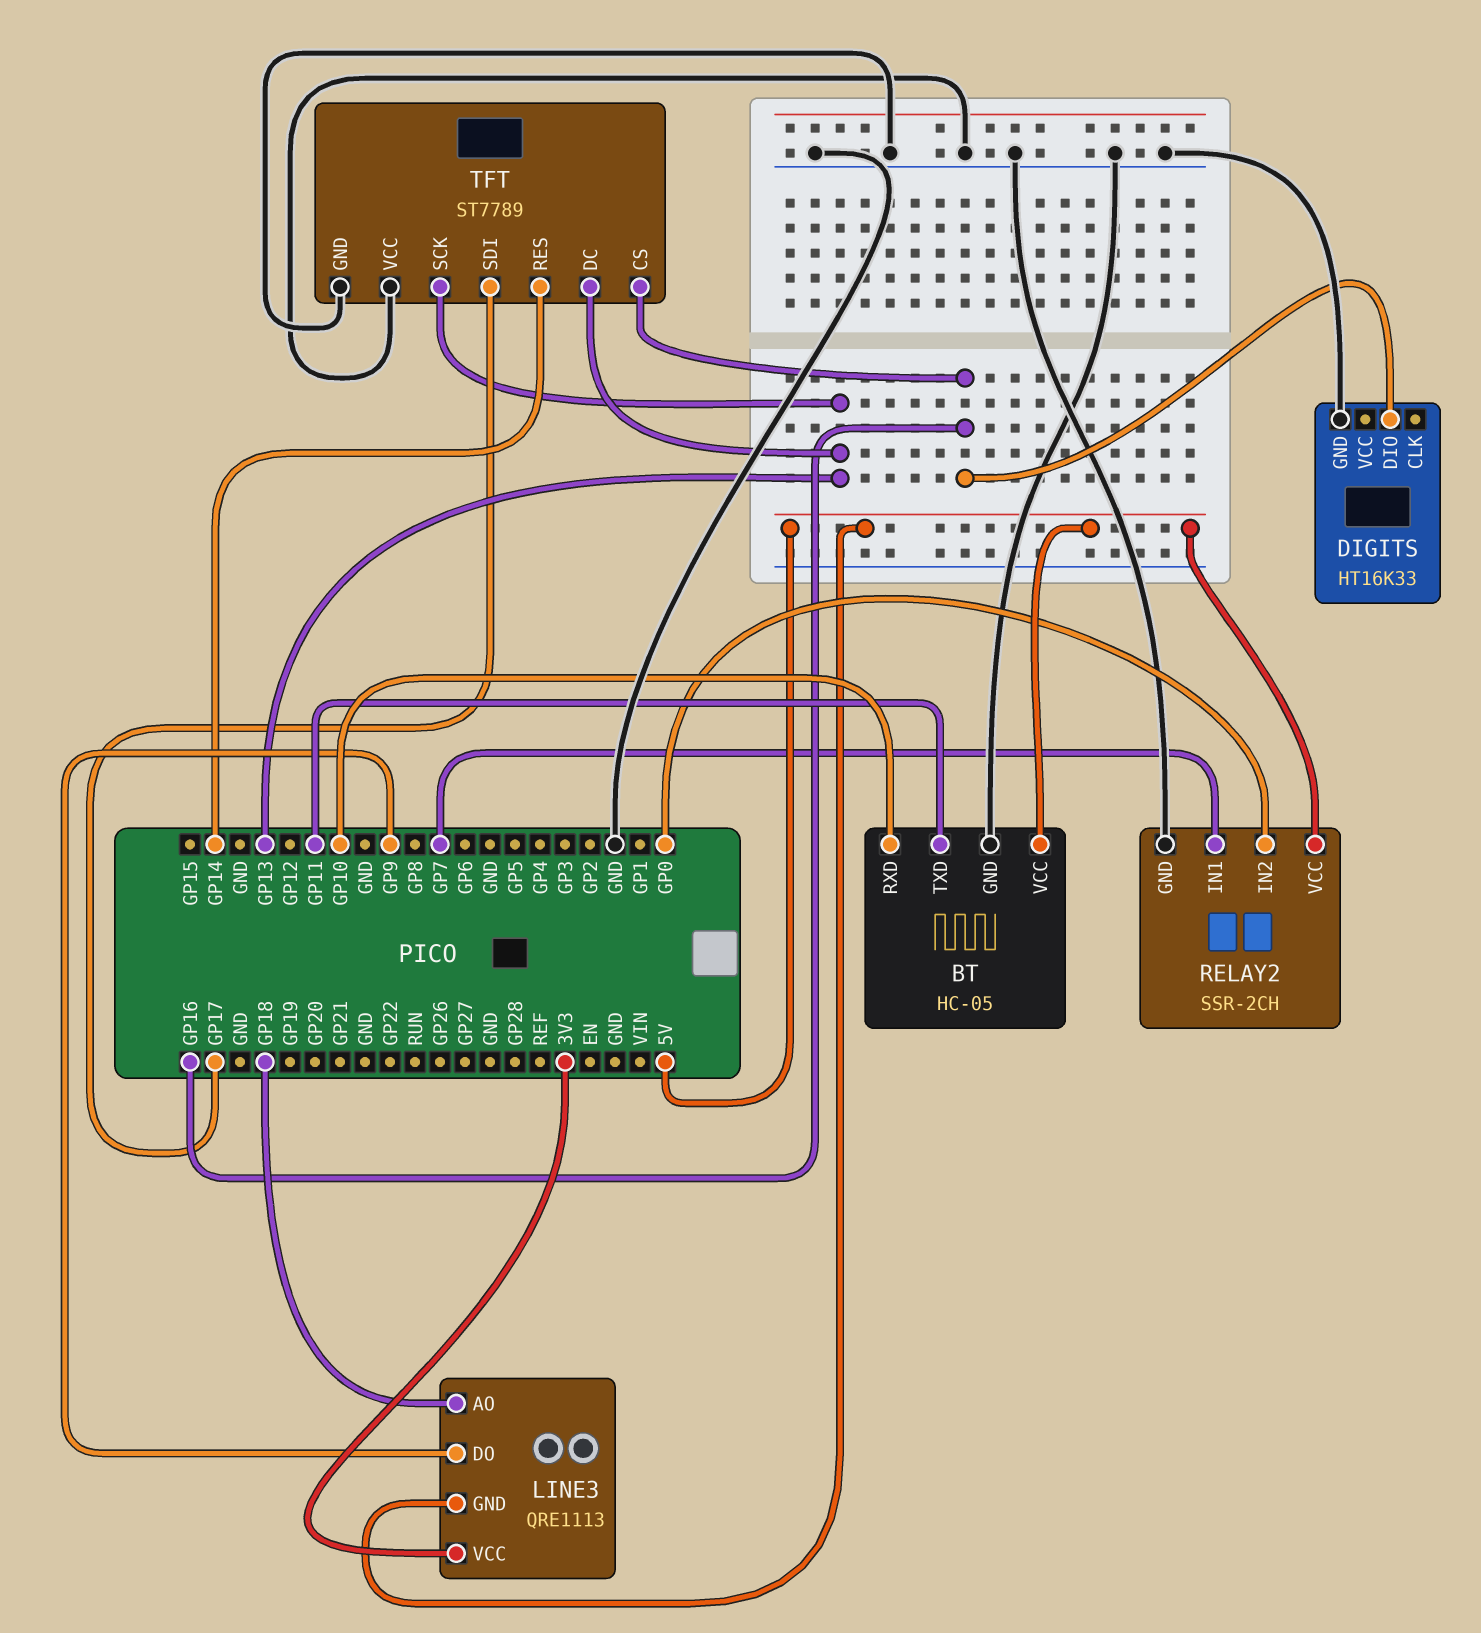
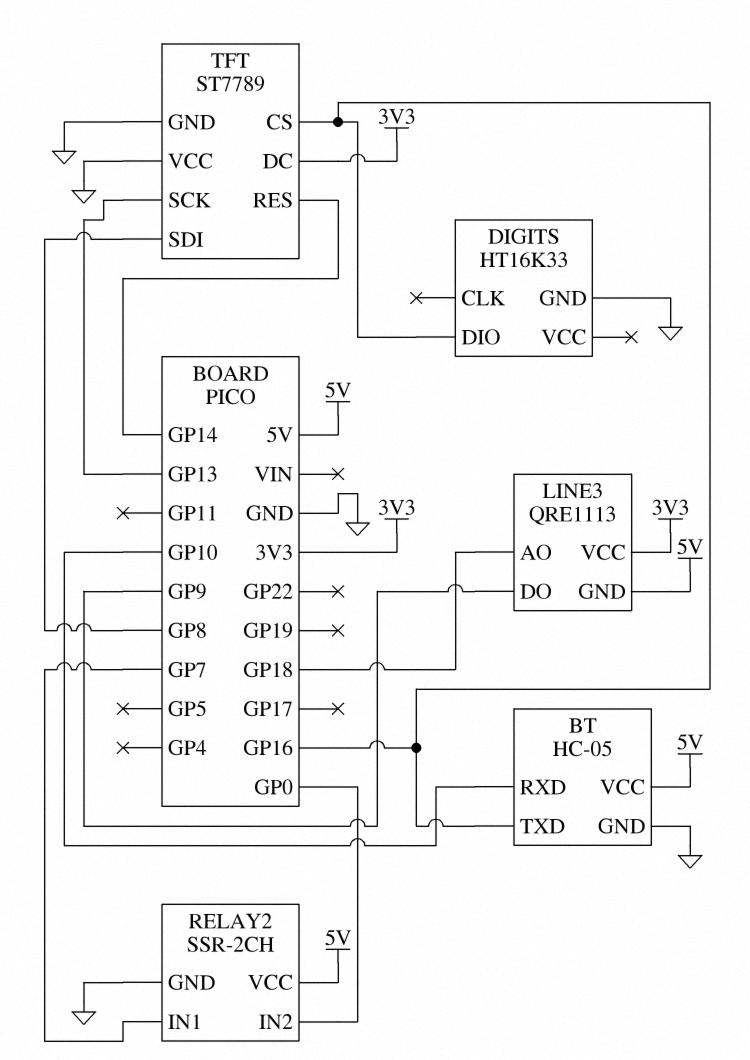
BT pin TXD: GP11 -> GP16
TFT pin DC: GP13 -> 3V3
TFT pin SDI: GP17 -> GP8

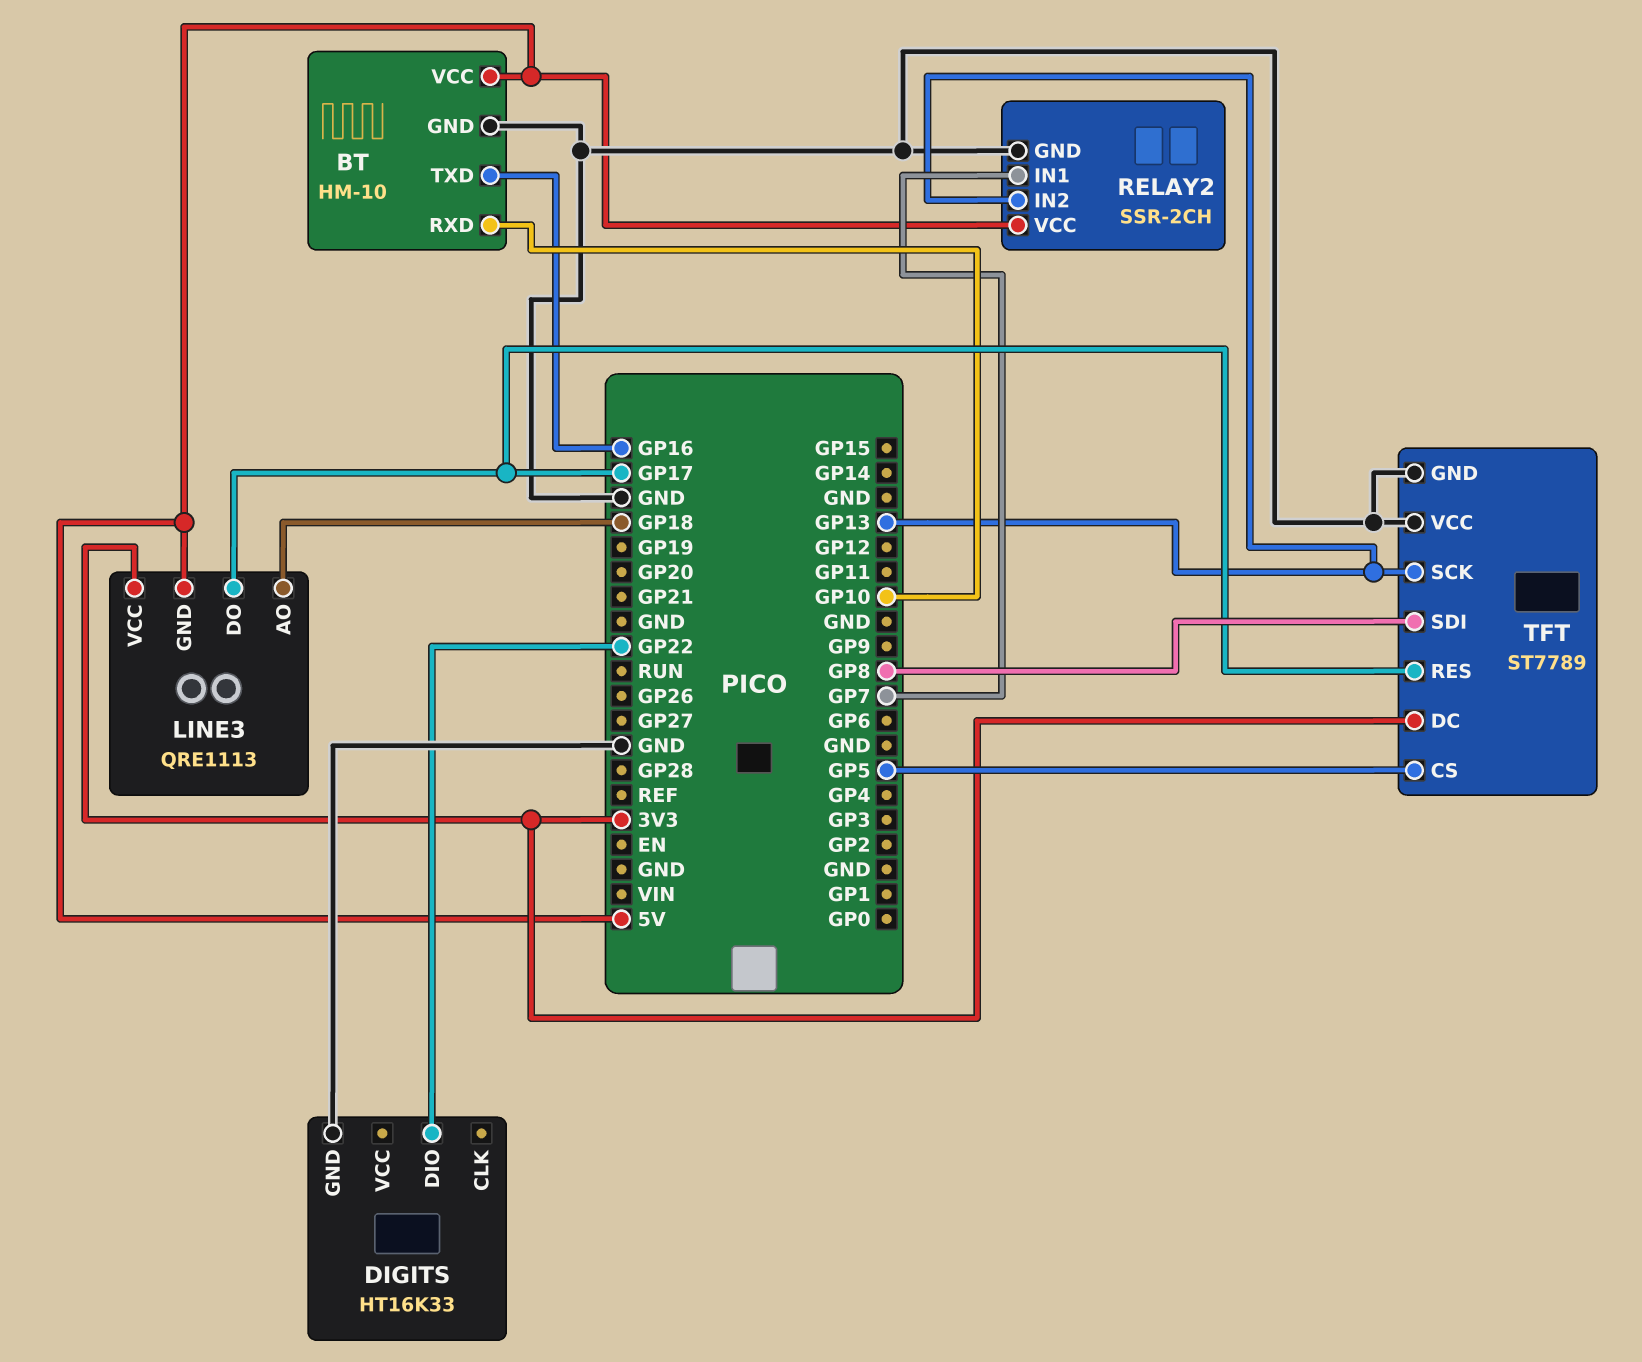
BT: HC-05 -> HM-10
DIGITS pin DIO: GP16 -> GP22
LINE3 pin DO: GP9 -> GP17
RELAY2 pin IN2: GP0 -> GP13
TFT pin CS: GP16 -> GP5
TFT pin RES: GP14 -> GP17

